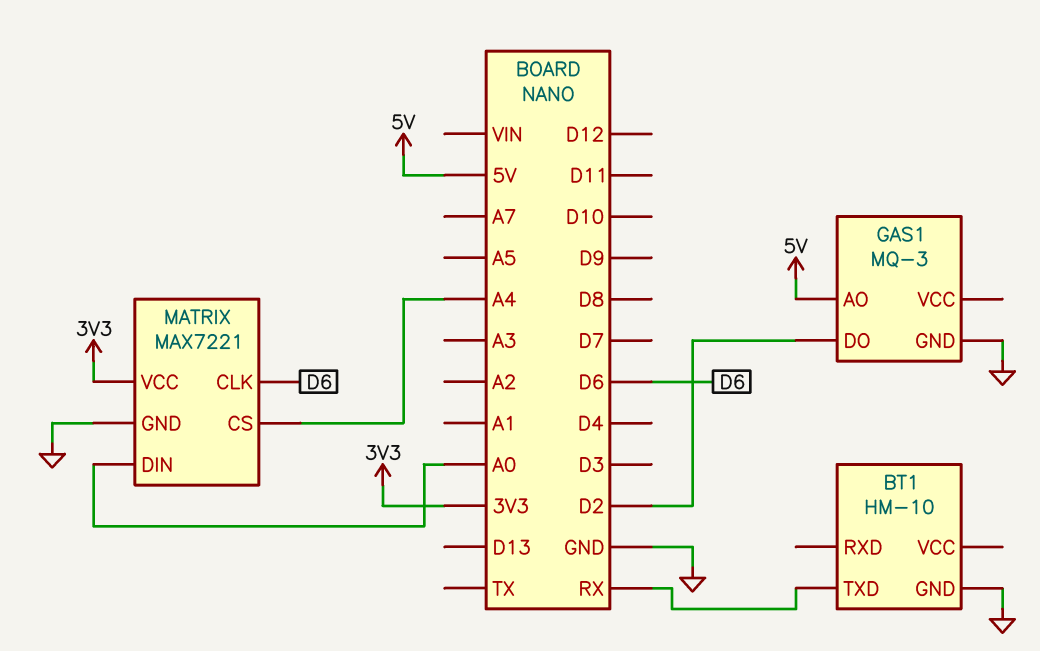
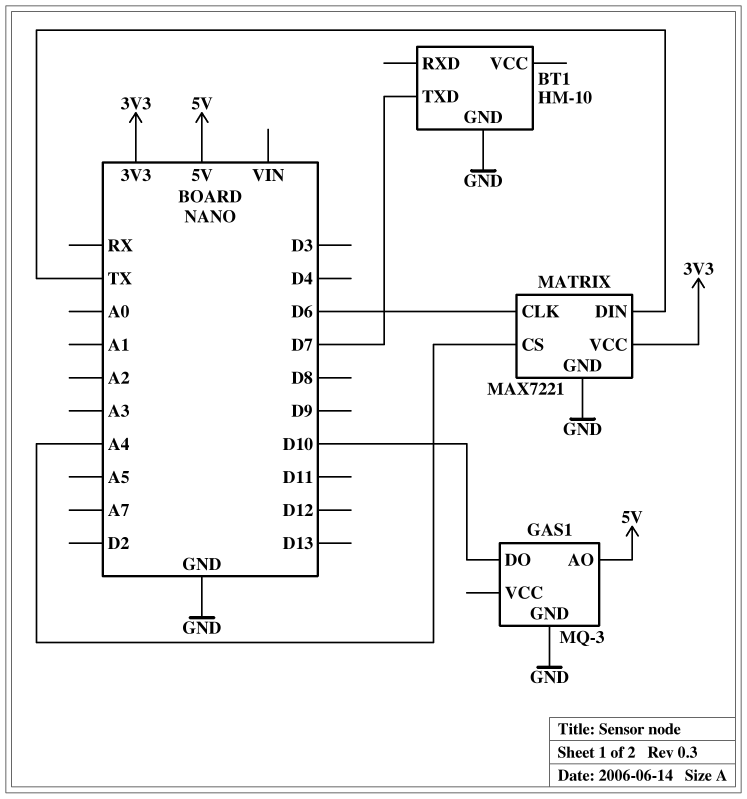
BT1 pin TXD: RX -> D7
GAS1 pin DO: D2 -> D10
MATRIX pin DIN: A0 -> TX

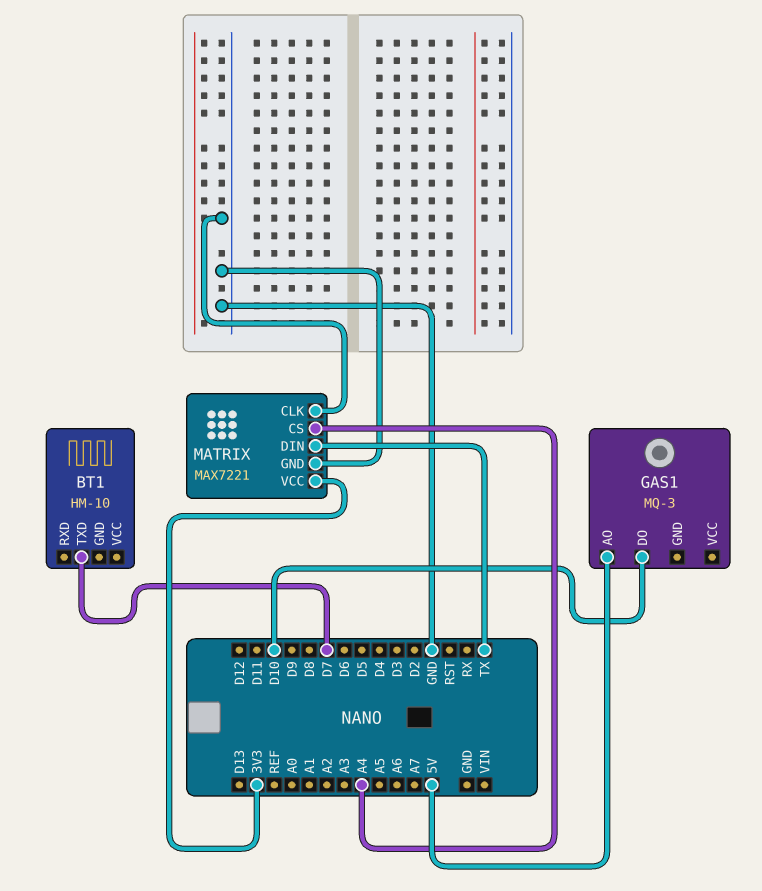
BT1 pin GND: GND -> none
GAS1 pin GND: GND -> none
MATRIX pin CLK: D6 -> GND

